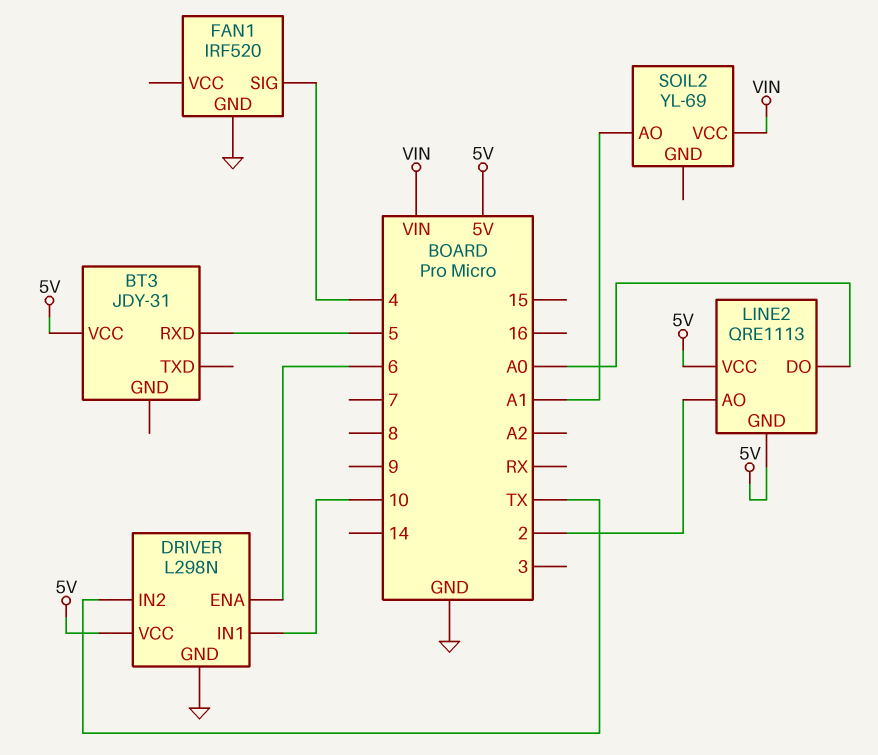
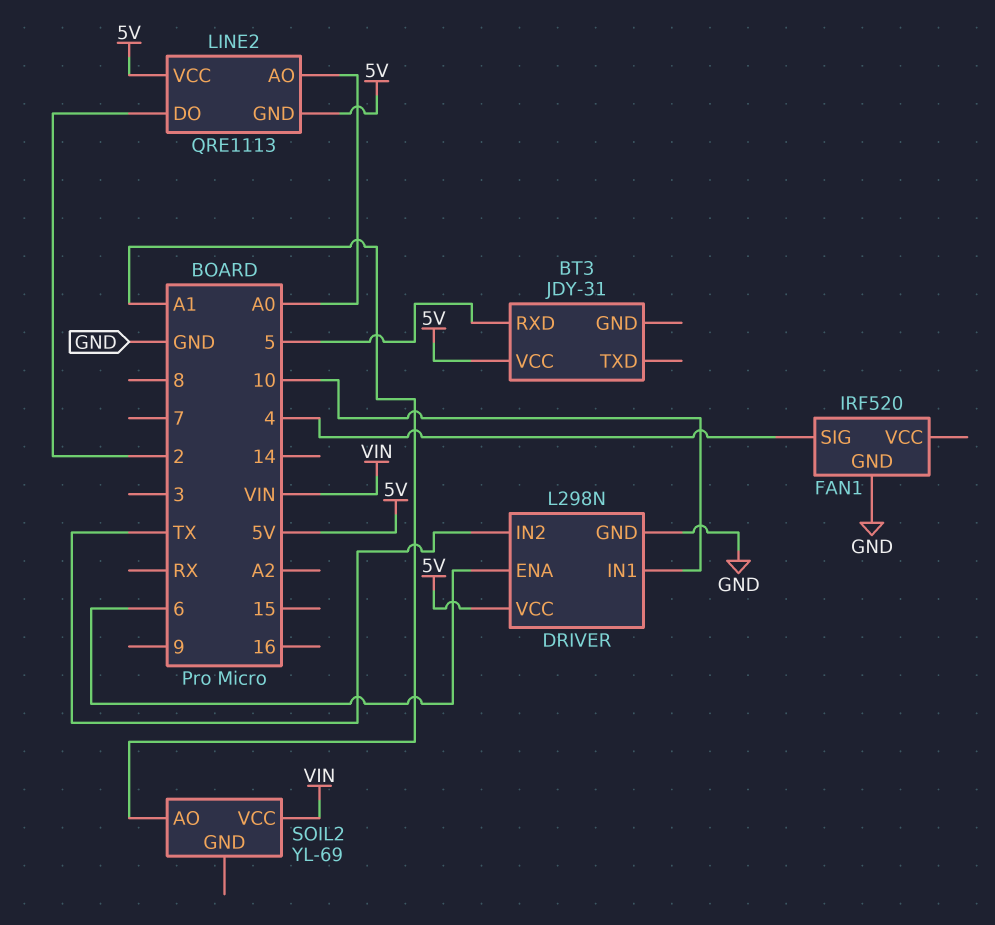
LINE2 pin AO: 2 -> A0
LINE2 pin DO: A0 -> 2

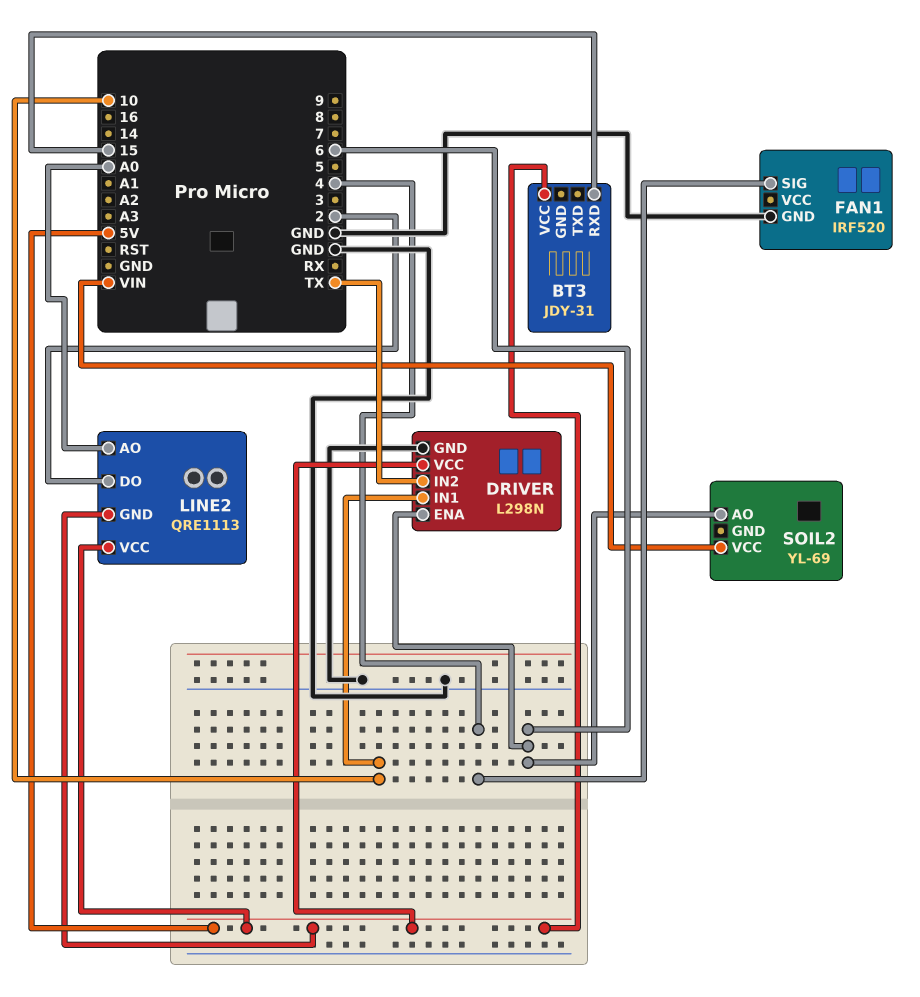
BT3 pin RXD: 5 -> 15
SOIL2 pin AO: A1 -> 6

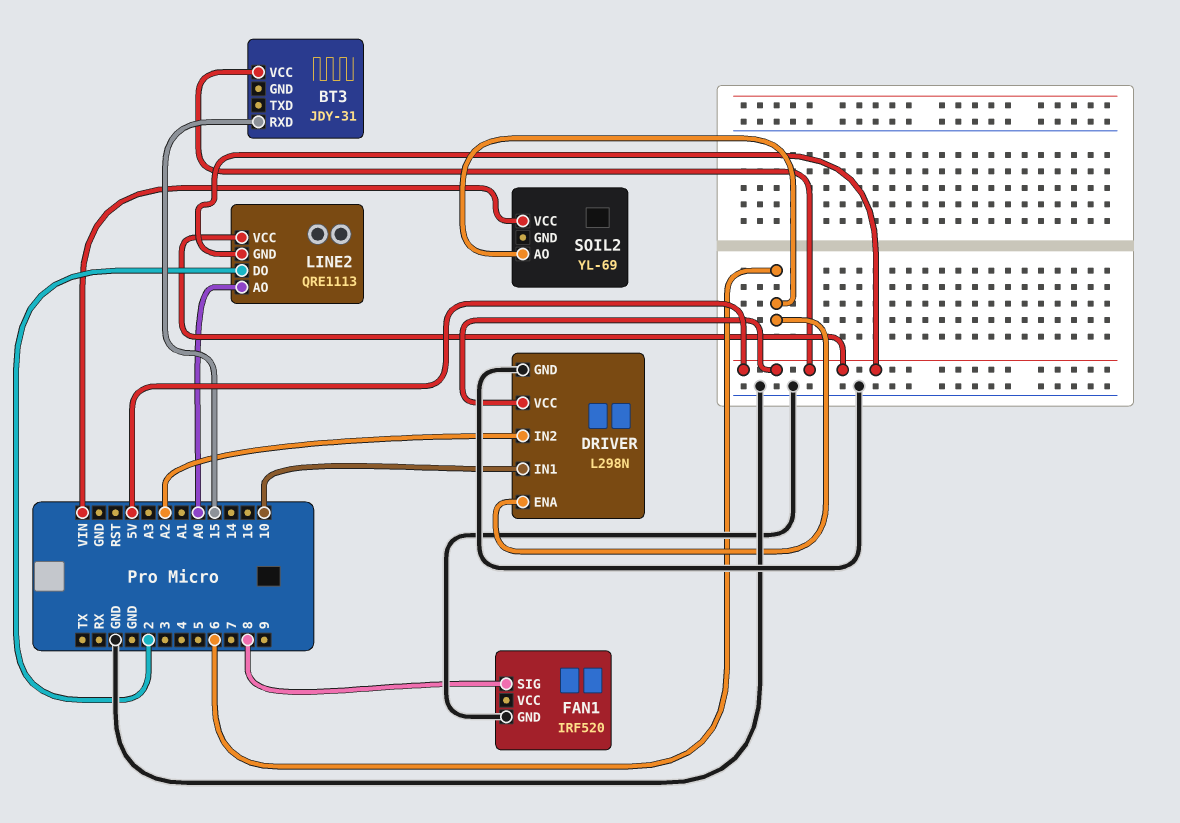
DRIVER pin IN2: TX -> A2
FAN1 pin SIG: 4 -> 8

